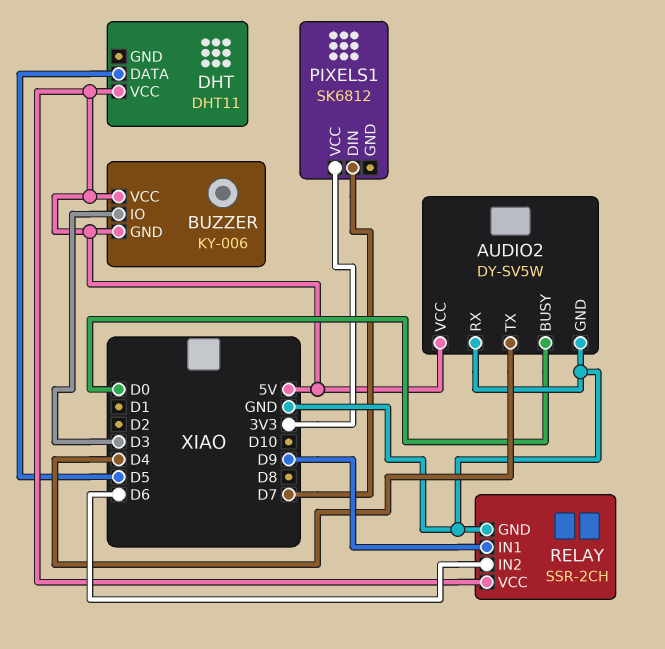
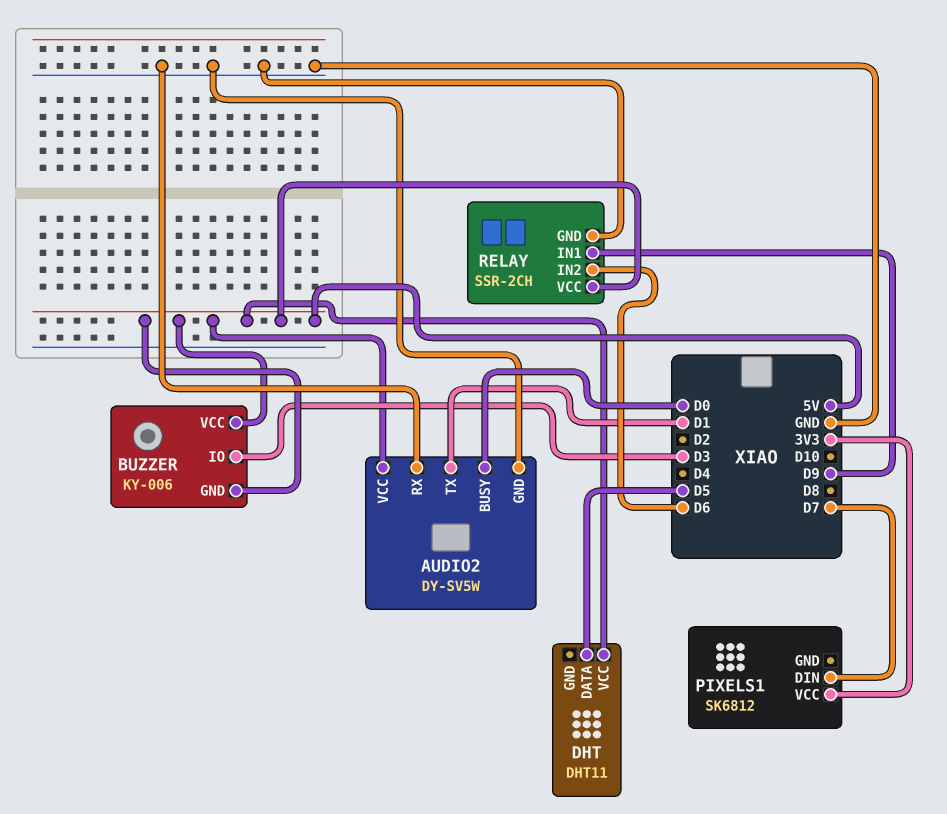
AUDIO2 pin TX: D4 -> D1

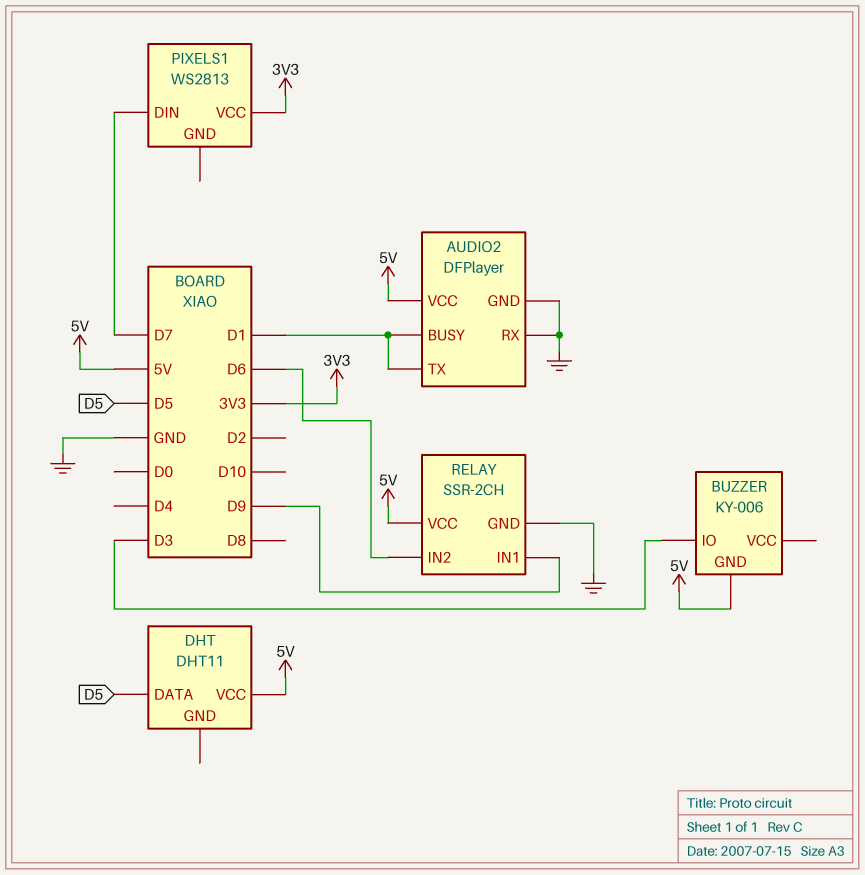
AUDIO2: DY-SV5W -> DFPlayer
AUDIO2 pin BUSY: D0 -> D1
BUZZER pin VCC: 5V -> none
PIXELS1: SK6812 -> WS2813

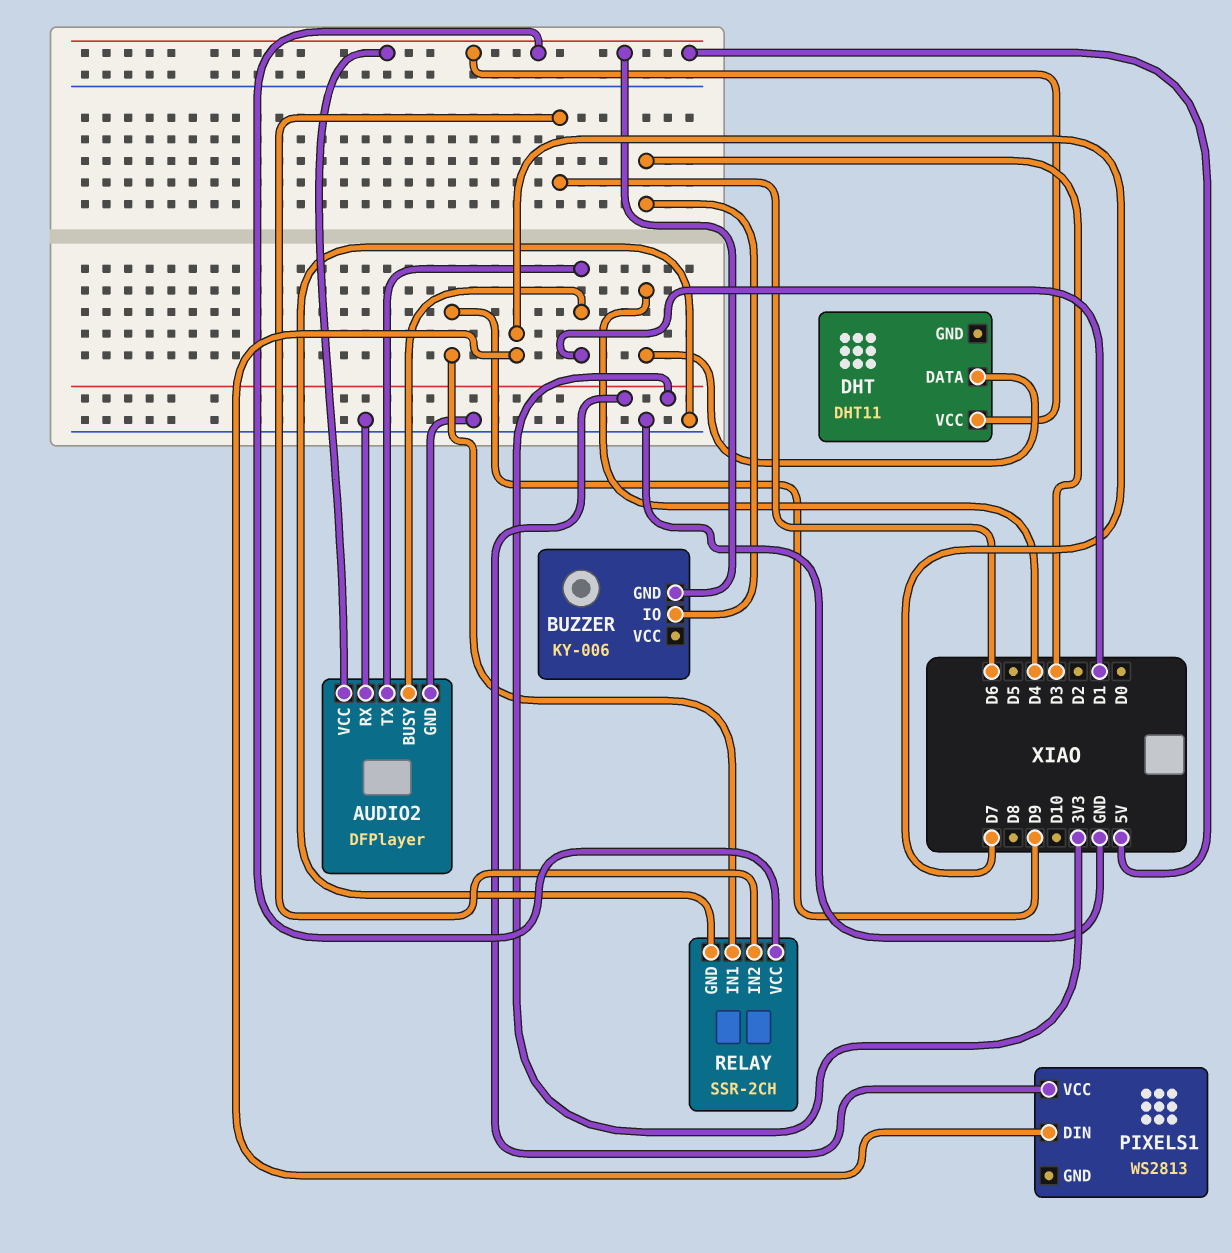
DHT pin DATA: D5 -> D4

